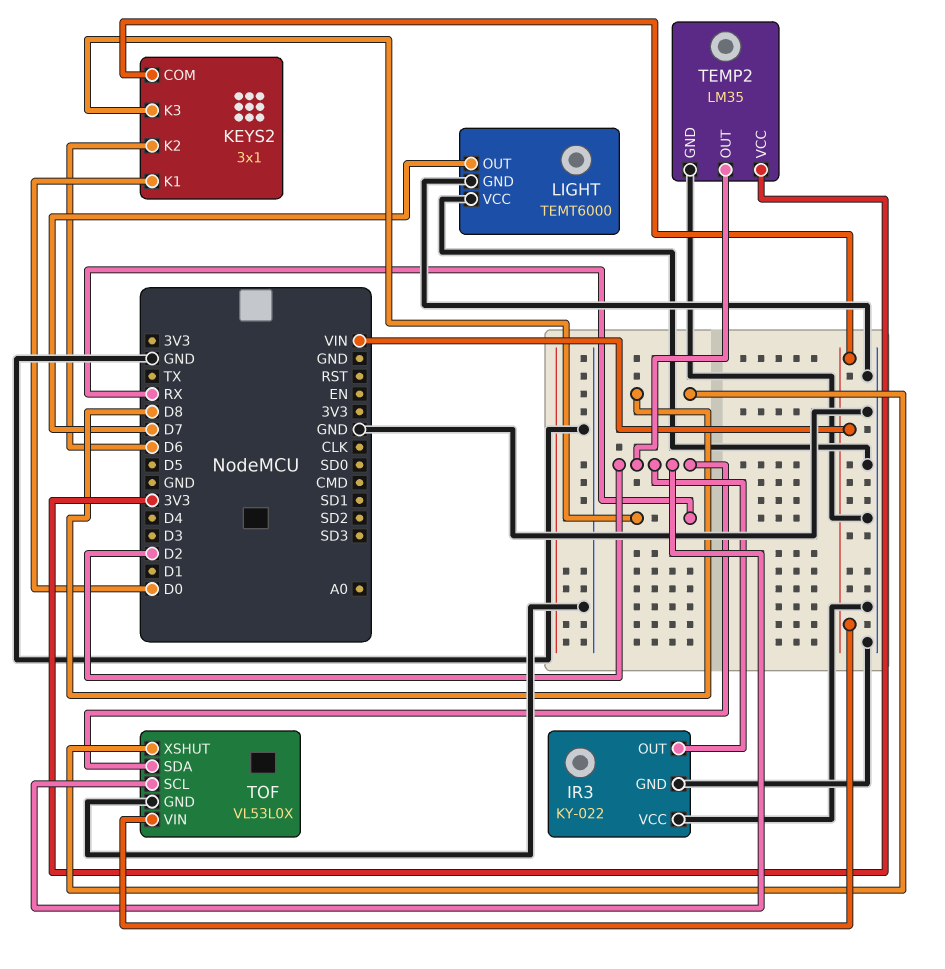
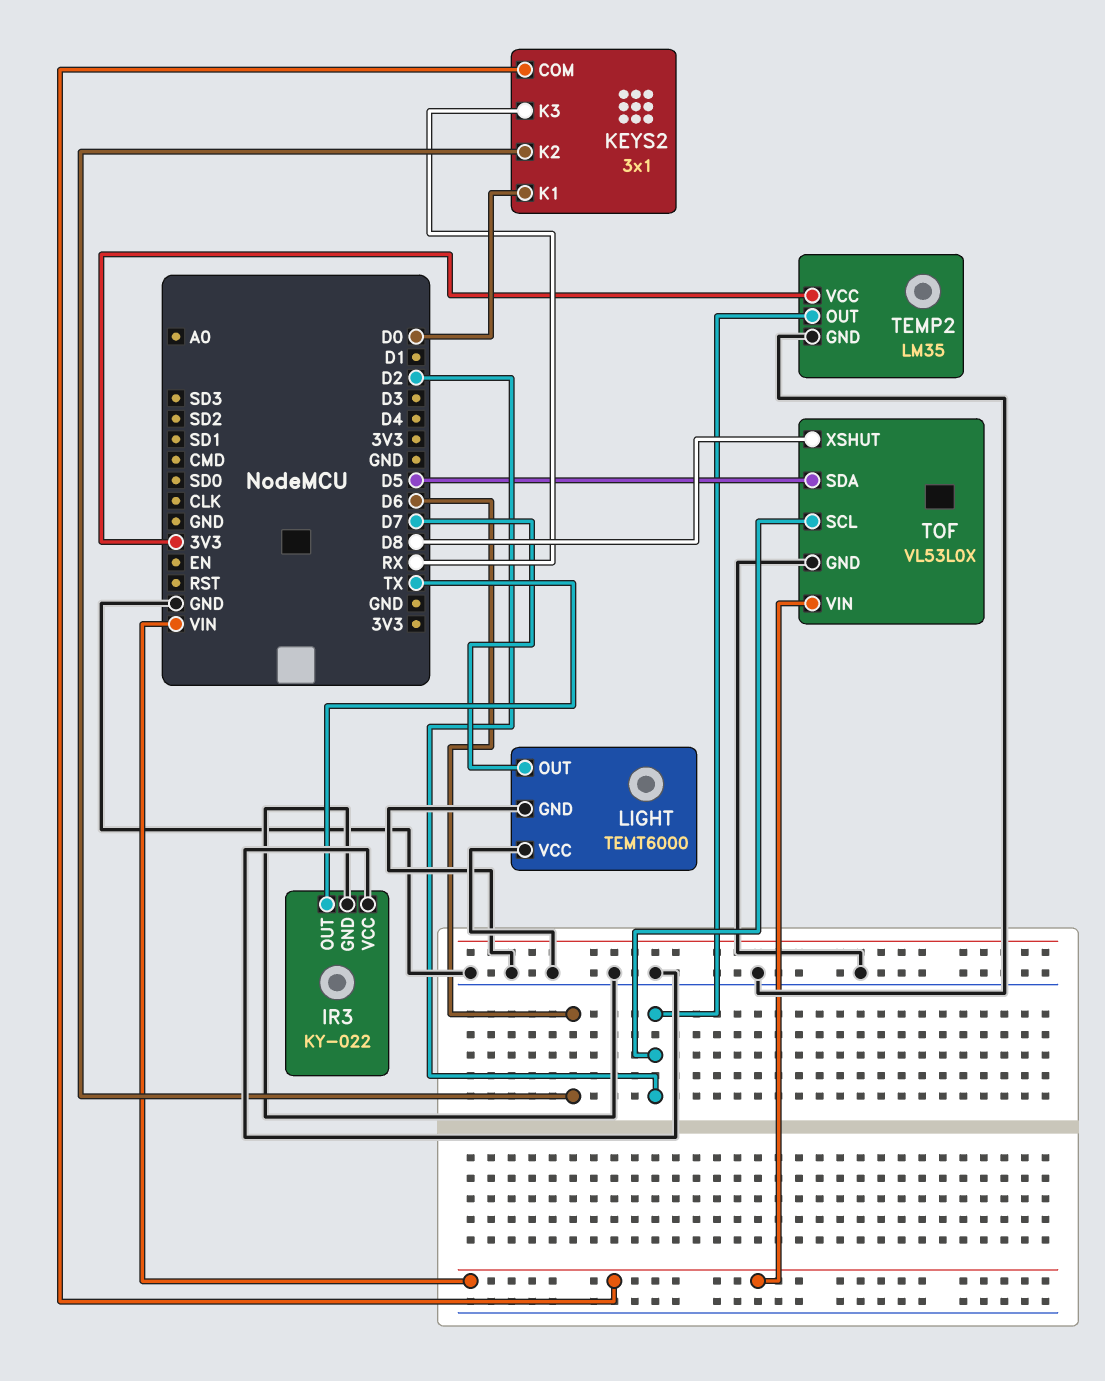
IR3 pin OUT: D2 -> TX
TOF pin SDA: D2 -> D5

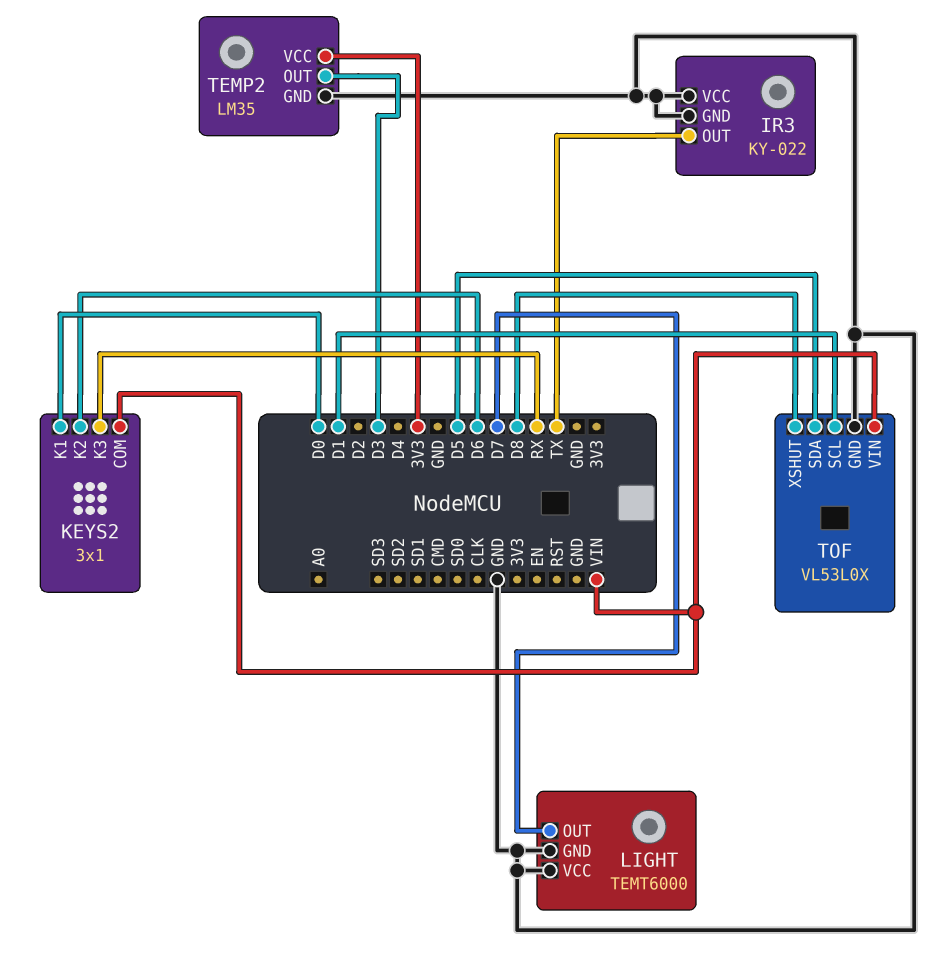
TEMP2 pin OUT: D2 -> D3
TOF pin SCL: D2 -> D1

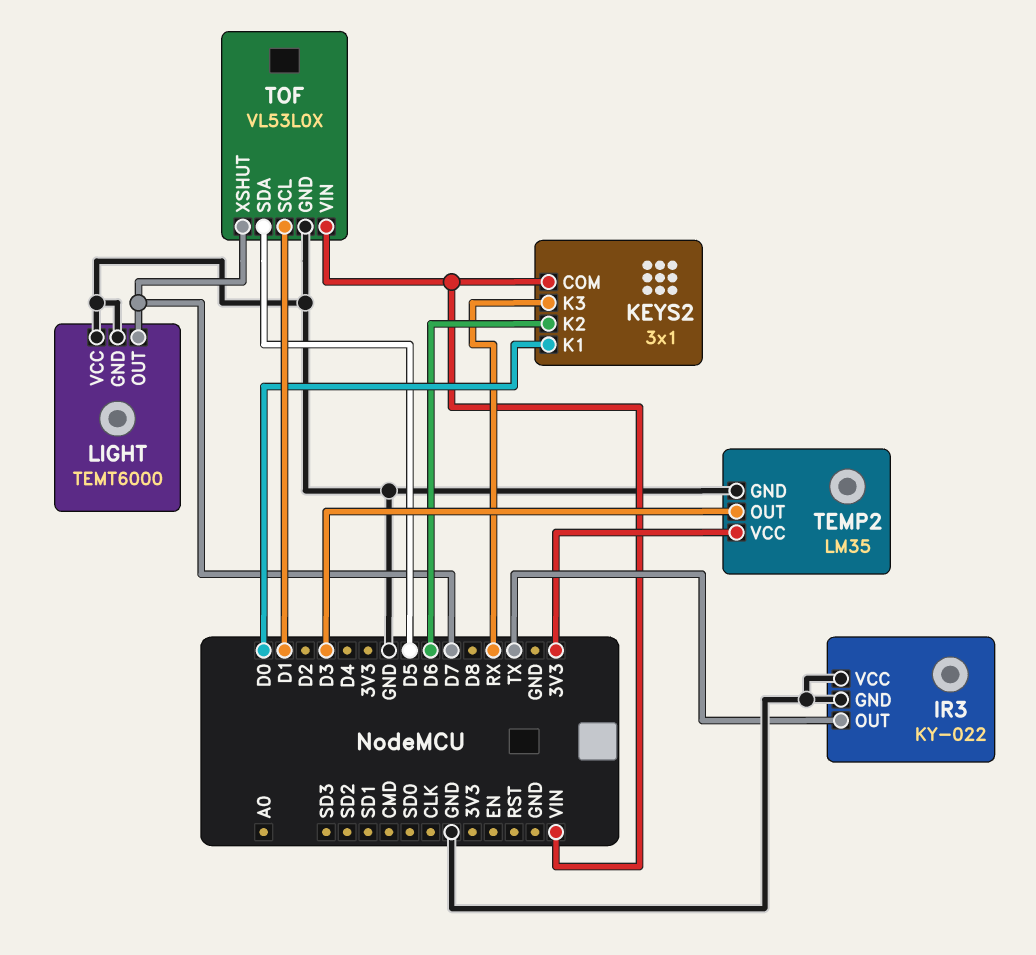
TOF pin XSHUT: D8 -> D7

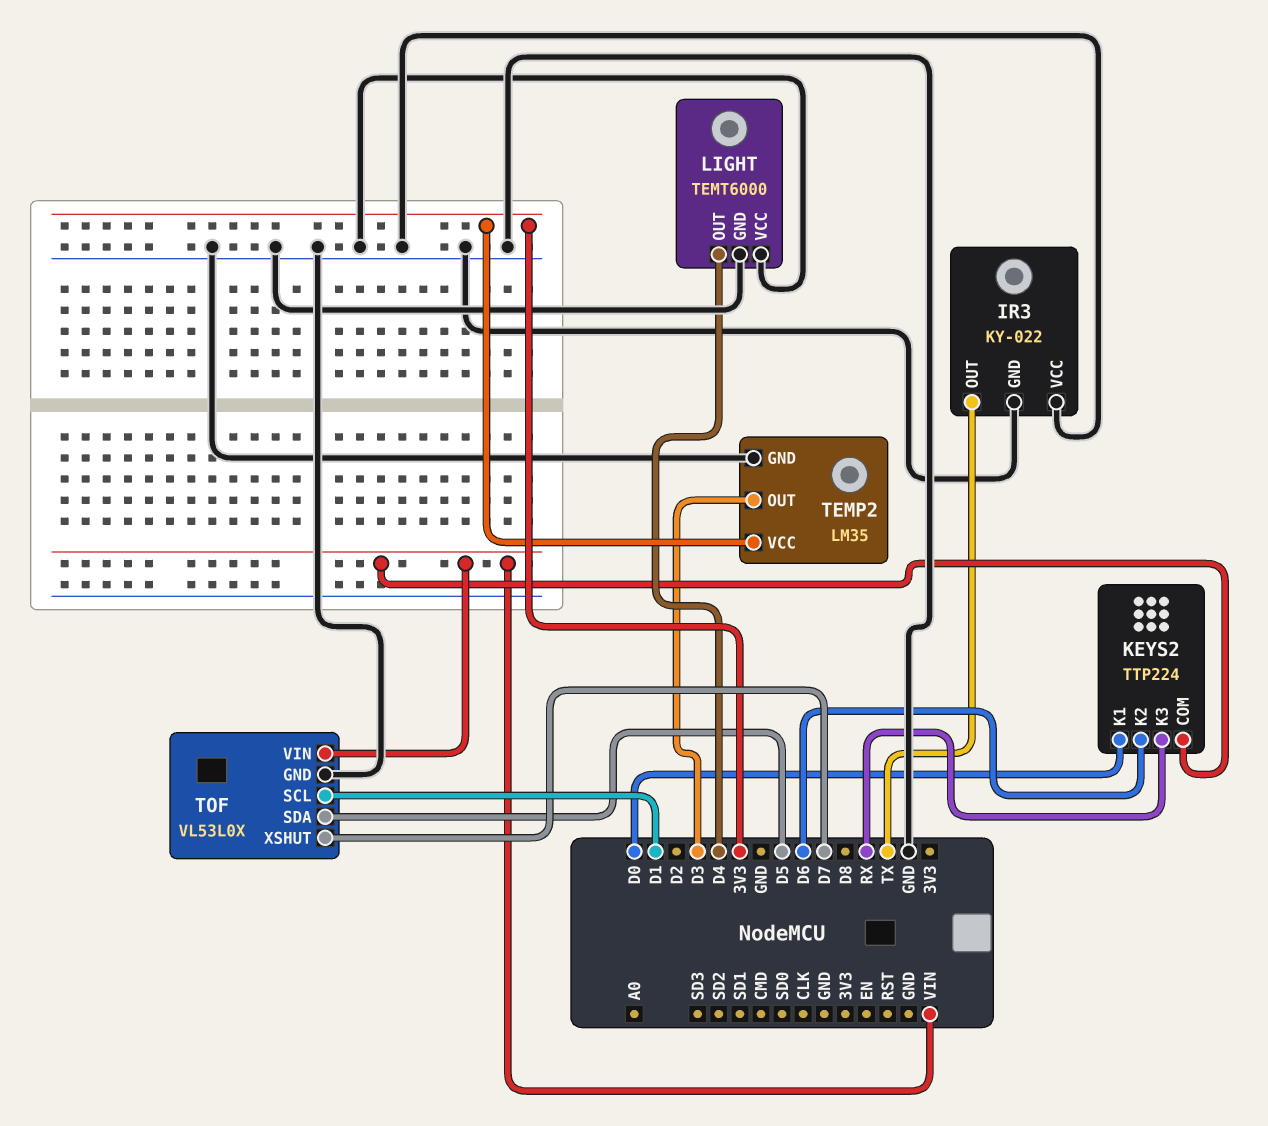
KEYS2: 3x1 -> TTP224
LIGHT pin OUT: D7 -> D4

